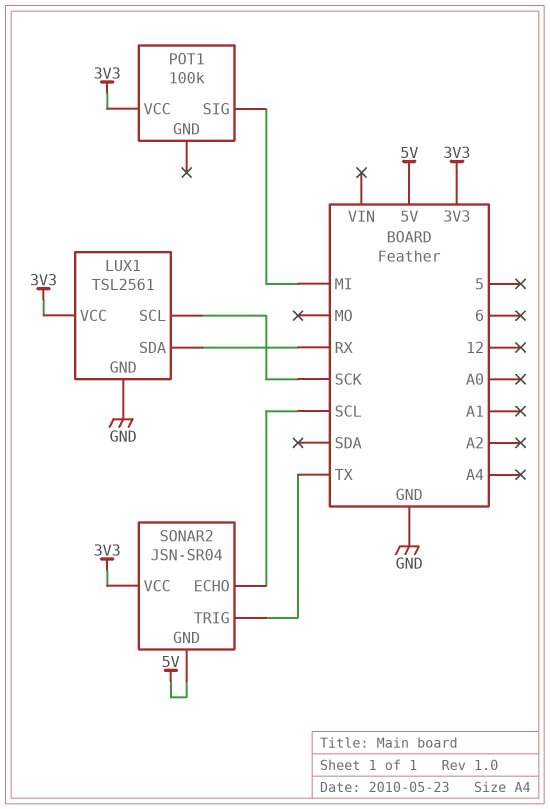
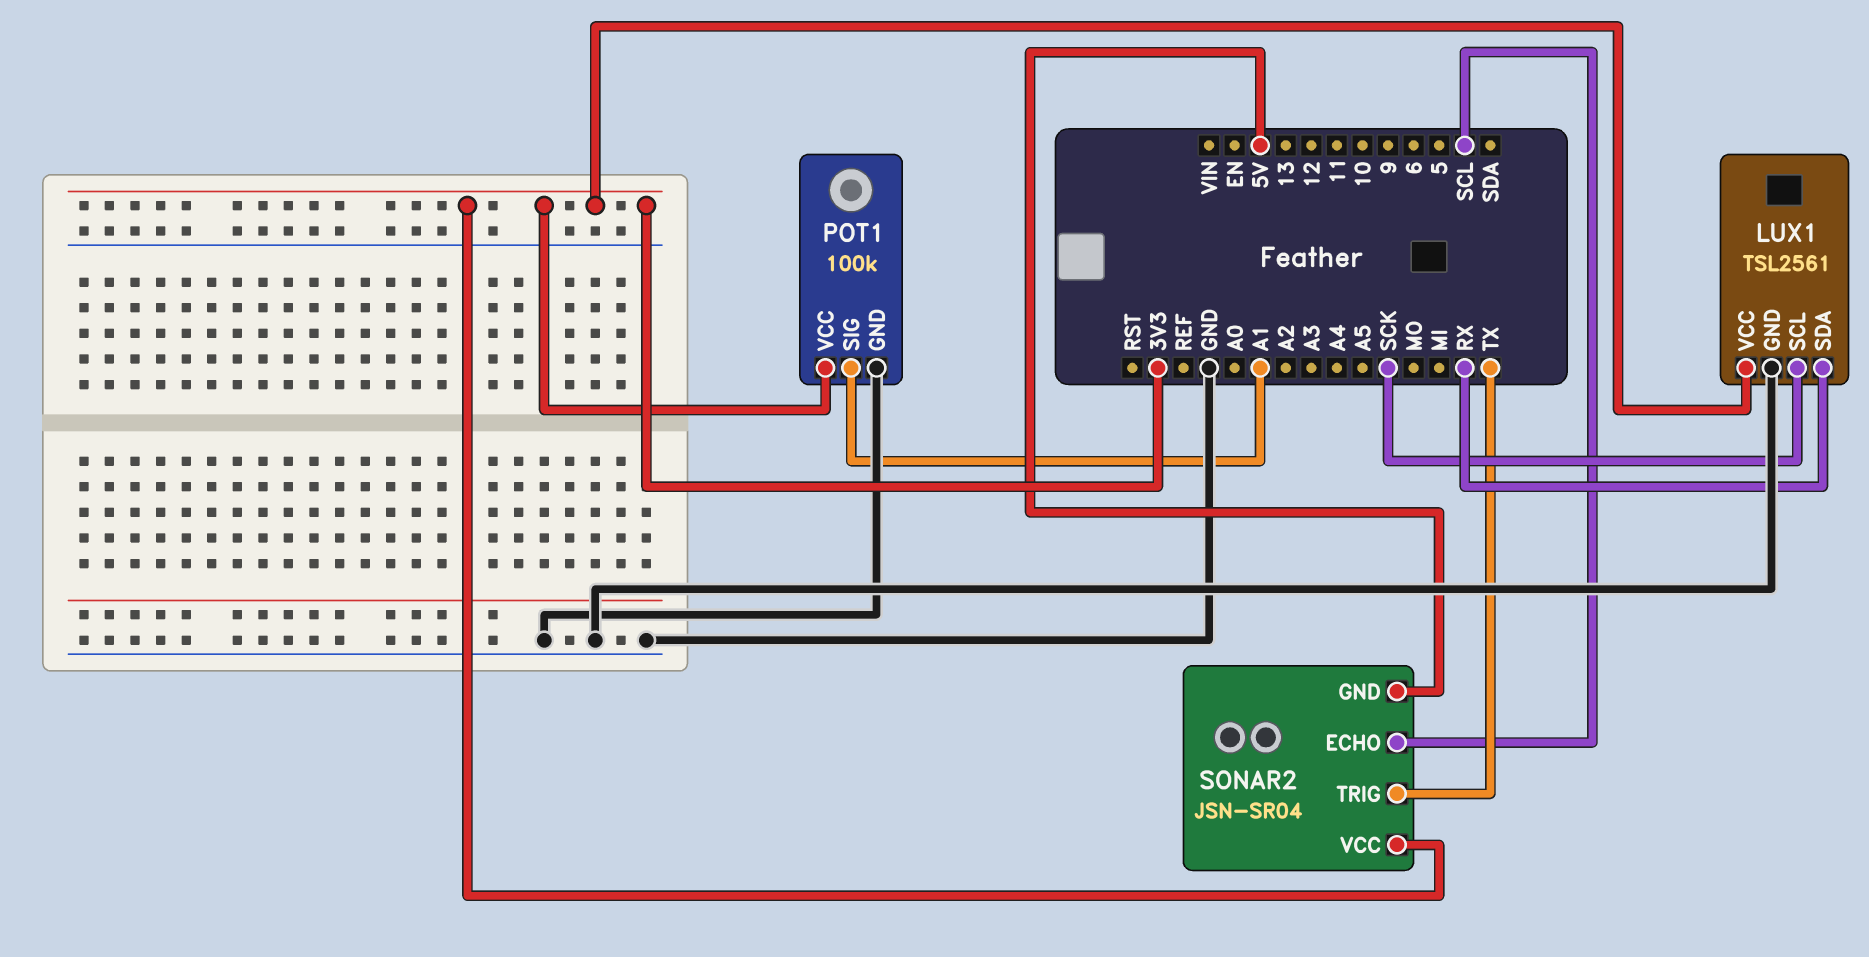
POT1 pin GND: none -> GND
POT1 pin SIG: MI -> A1

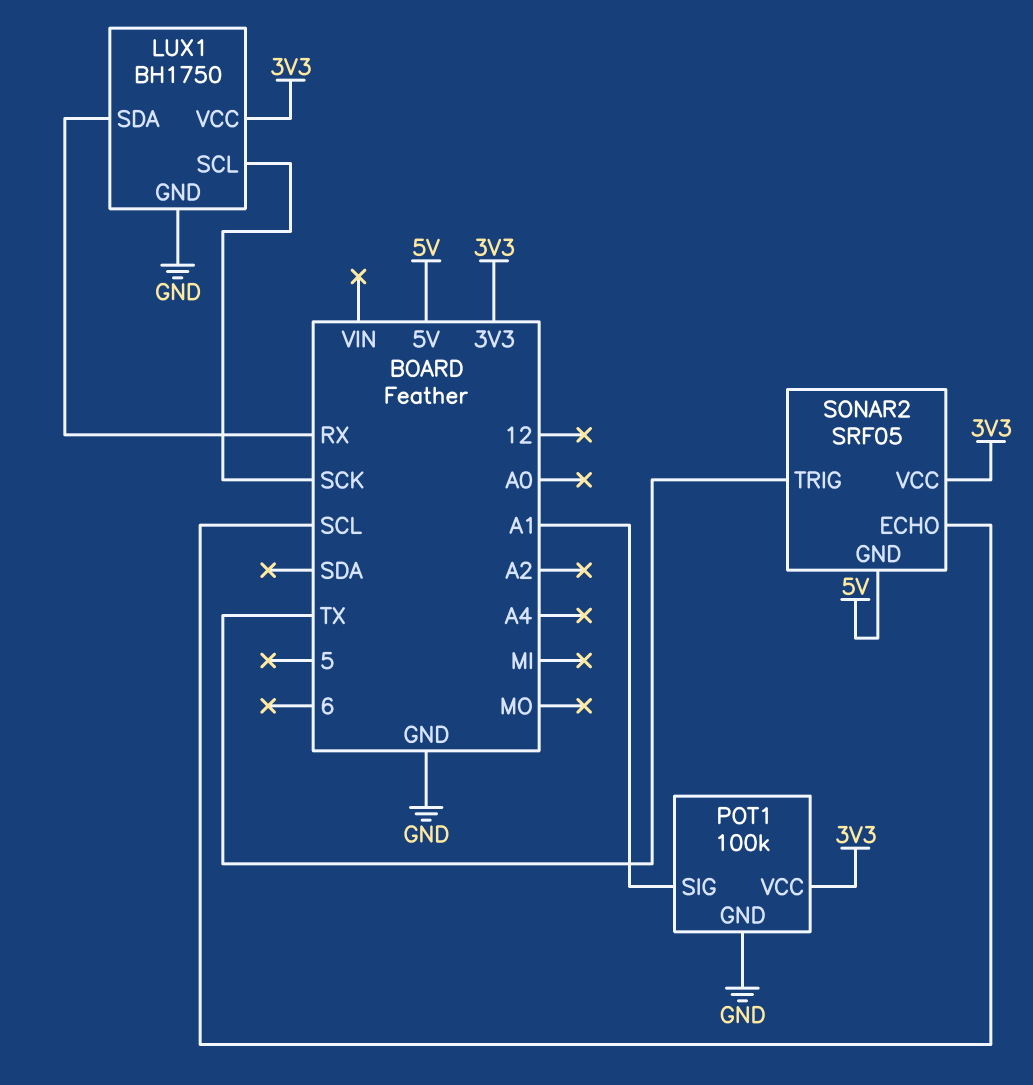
LUX1: TSL2561 -> BH1750
SONAR2: JSN-SR04 -> SRF05

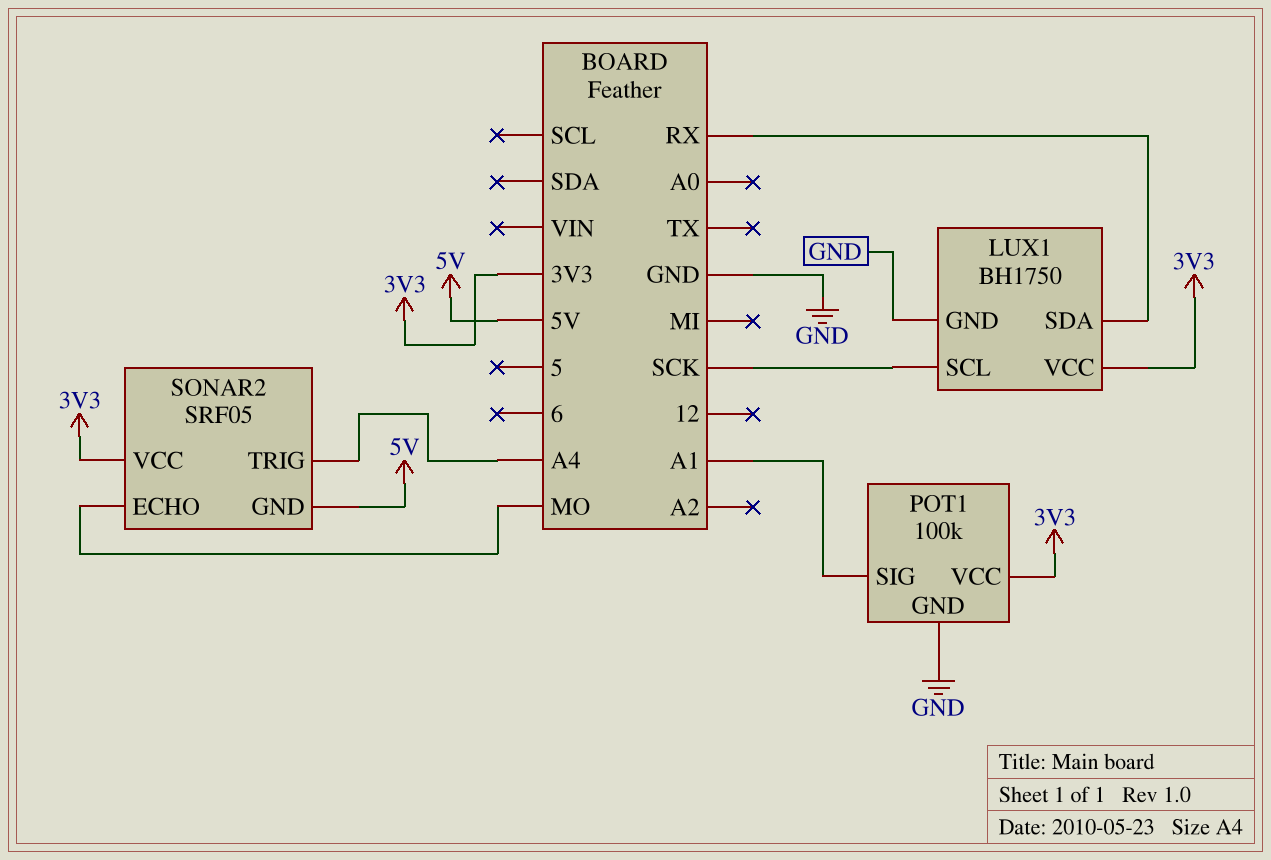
SONAR2 pin ECHO: SCL -> MO
SONAR2 pin TRIG: TX -> A4

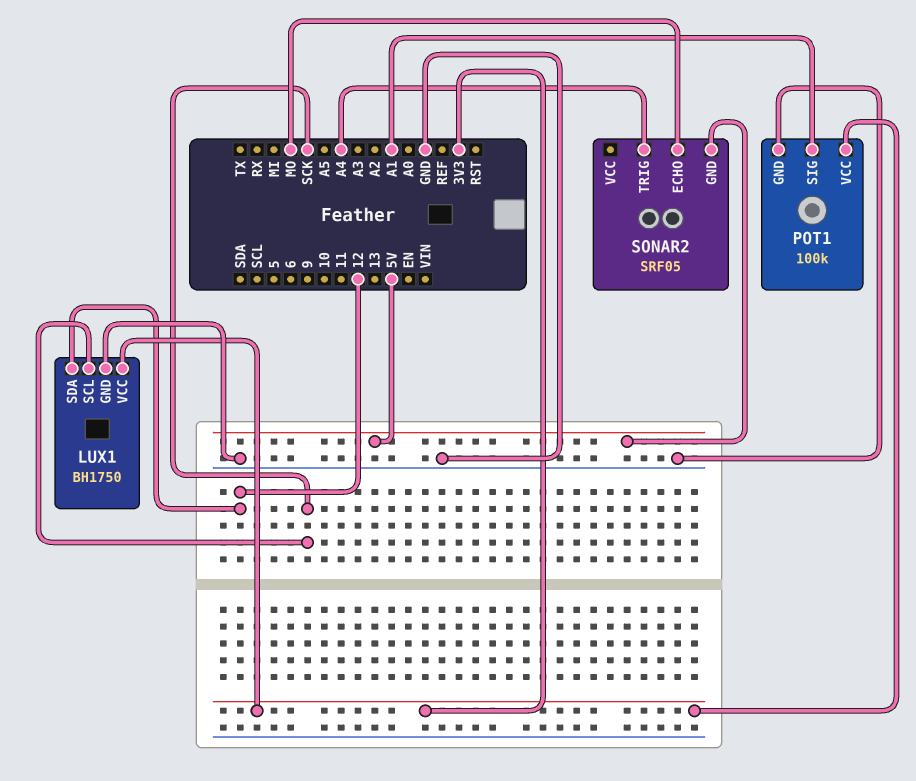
LUX1 pin SDA: RX -> 12
SONAR2 pin VCC: 3V3 -> none

